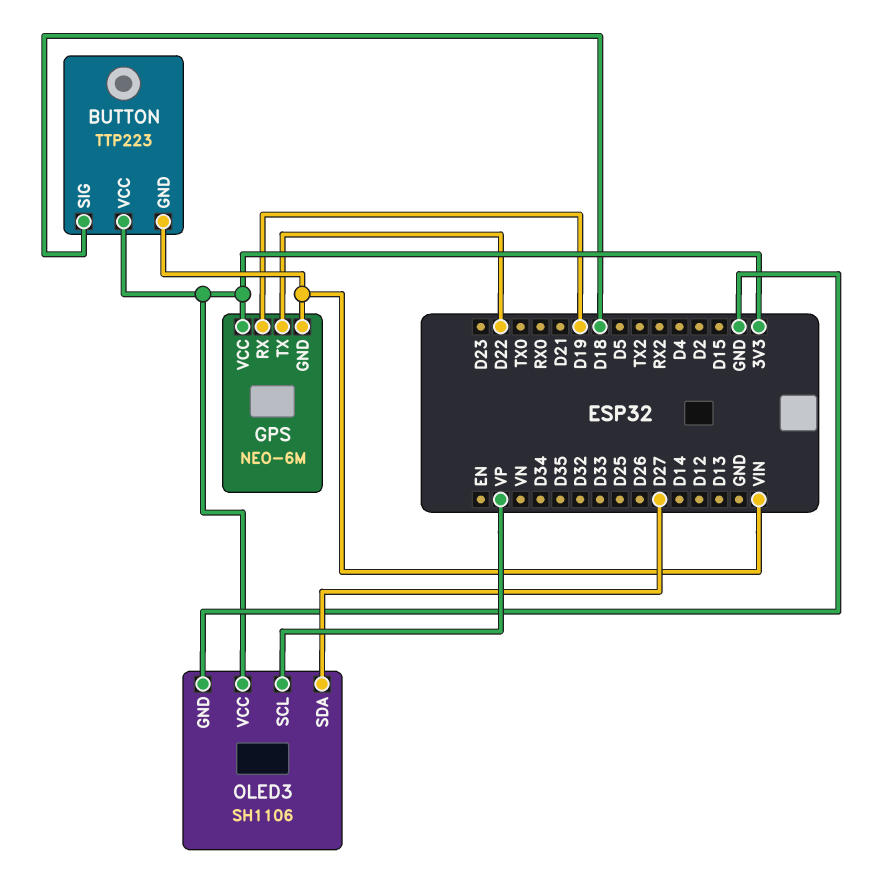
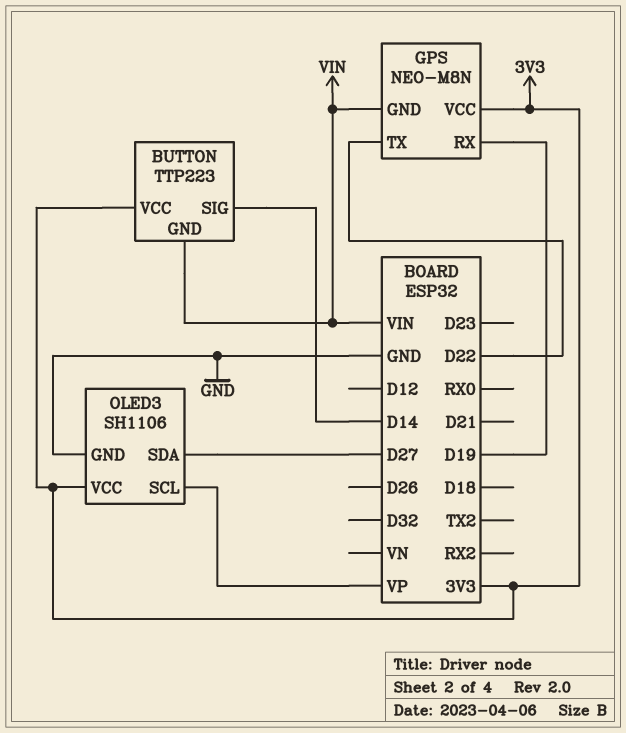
BUTTON pin SIG: D18 -> D14
GPS: NEO-6M -> NEO-M8N

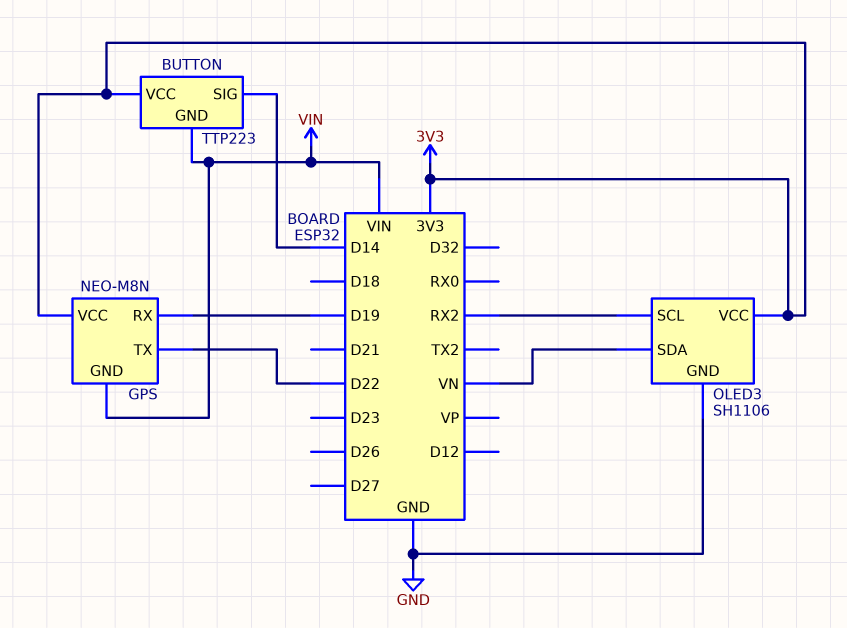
OLED3 pin SCL: VP -> RX2
OLED3 pin SDA: D27 -> VN

